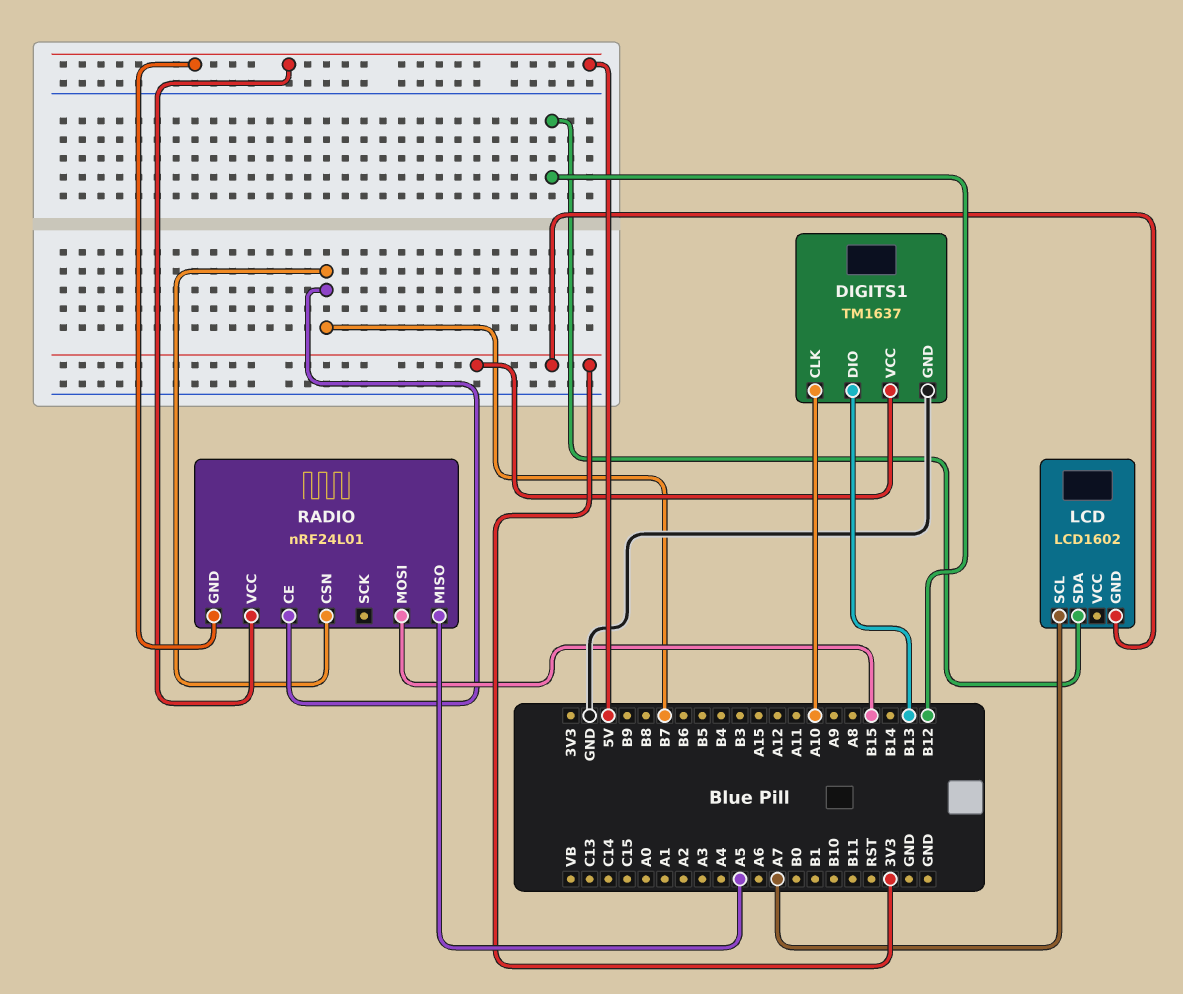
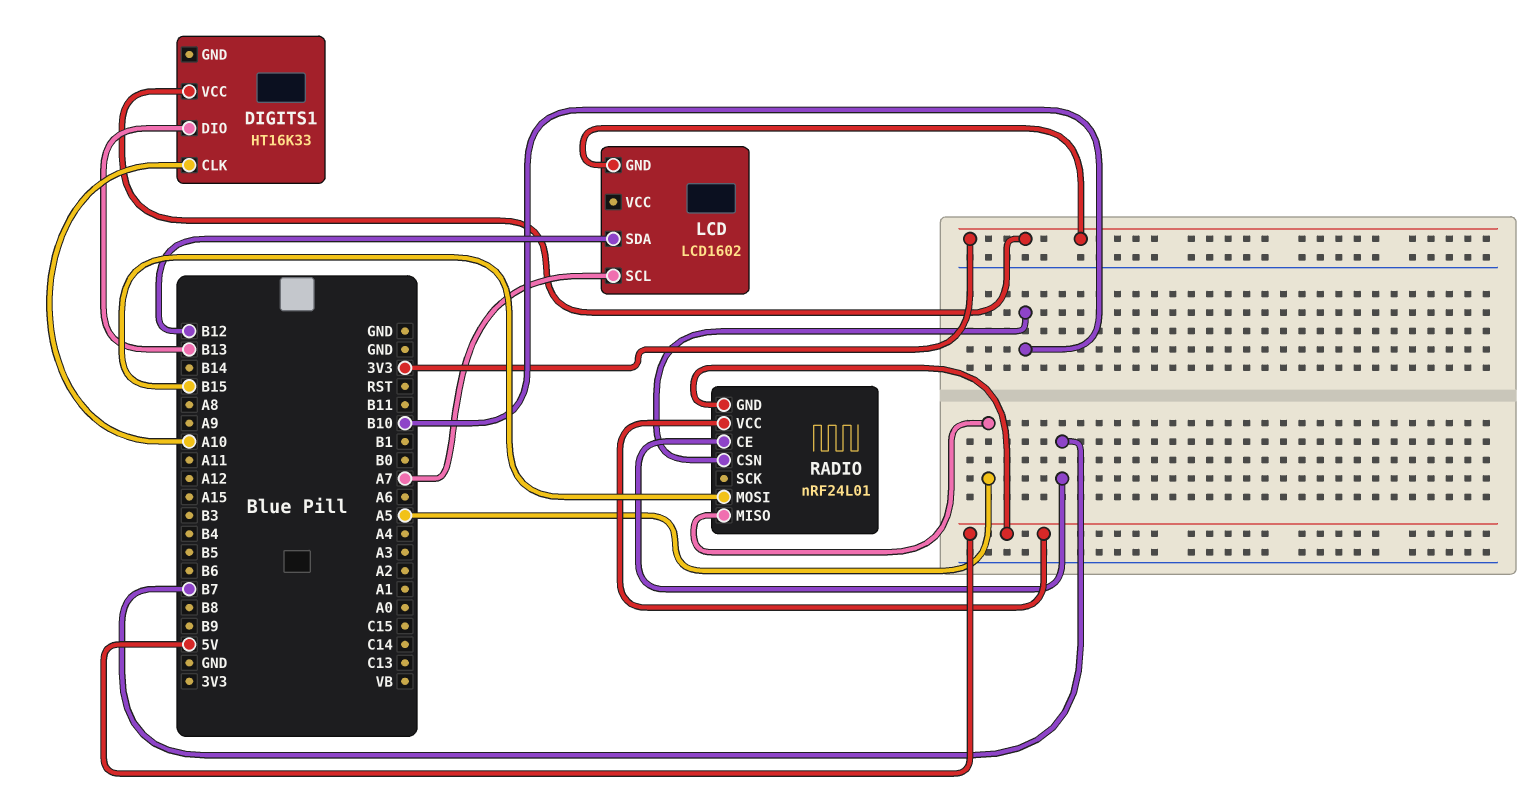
DIGITS1: TM1637 -> HT16K33
DIGITS1 pin GND: GND -> none
RADIO pin CSN: B7 -> B10

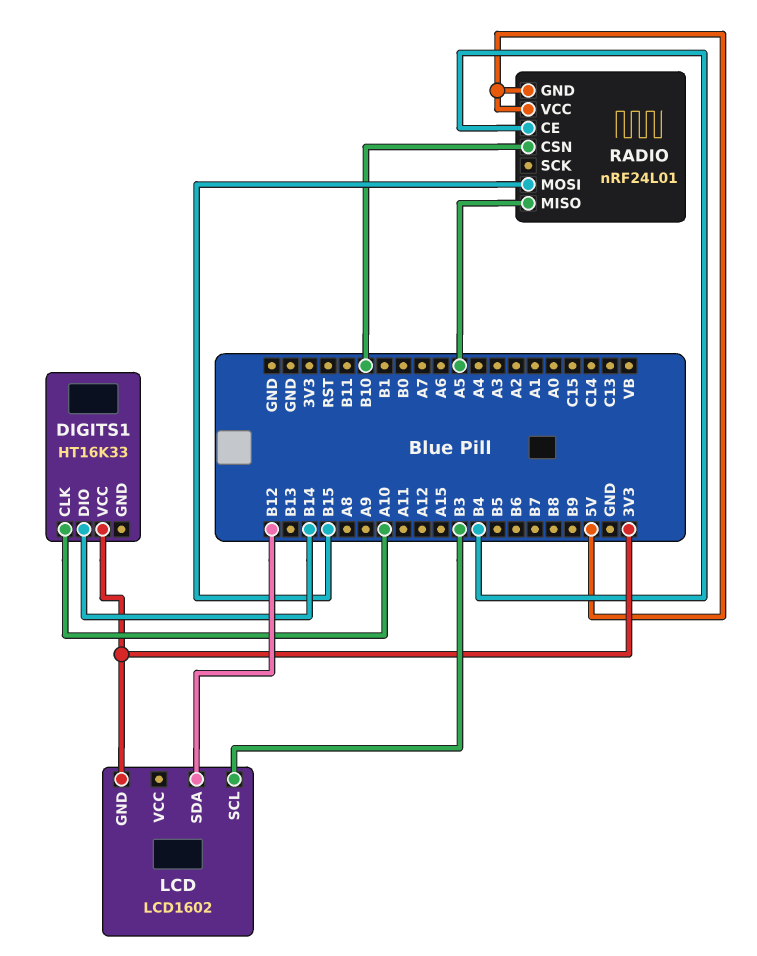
DIGITS1 pin DIO: B13 -> B14
LCD pin SCL: A7 -> B3
RADIO pin CE: B7 -> B4

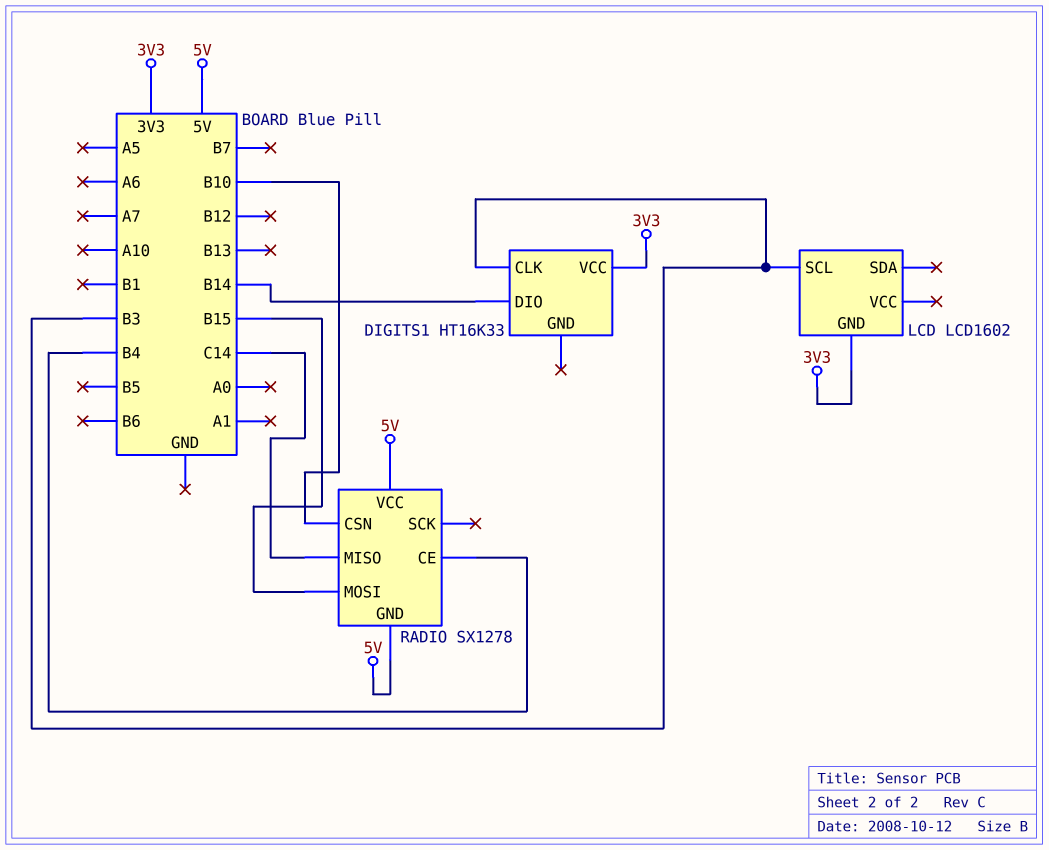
DIGITS1 pin CLK: A10 -> B3
LCD pin SDA: B12 -> none
RADIO: nRF24L01 -> SX1278
RADIO pin MISO: A5 -> C14

